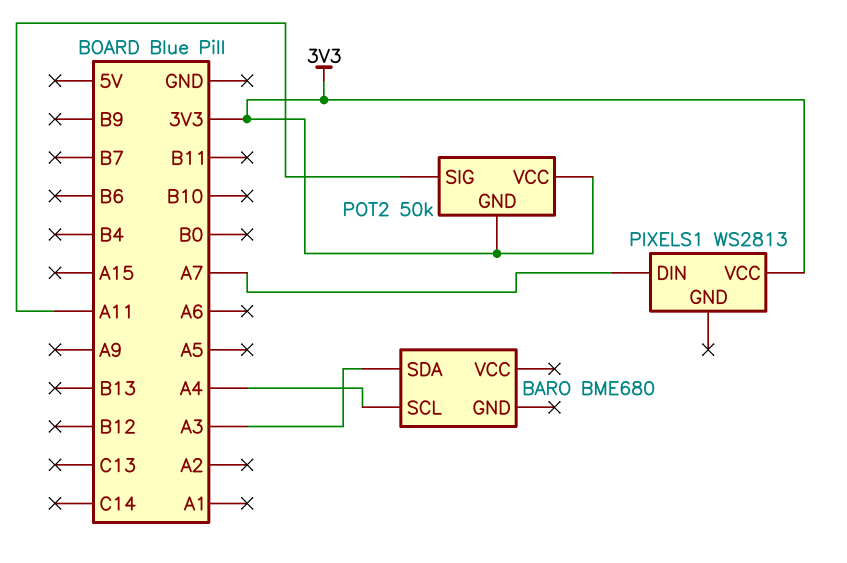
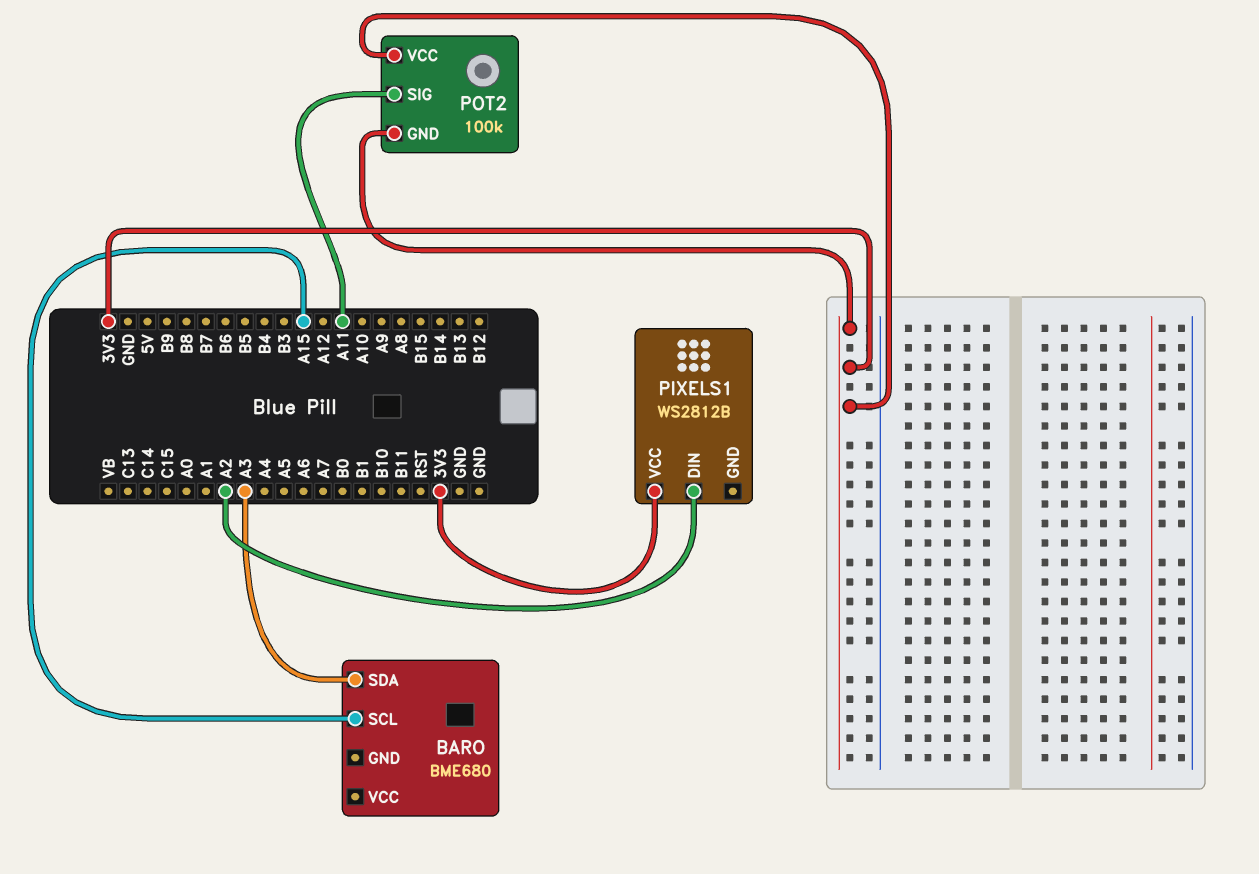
BARO pin SCL: A4 -> A15
PIXELS1: WS2813 -> WS2812B
PIXELS1 pin DIN: A7 -> A2
POT2: 50k -> 100k

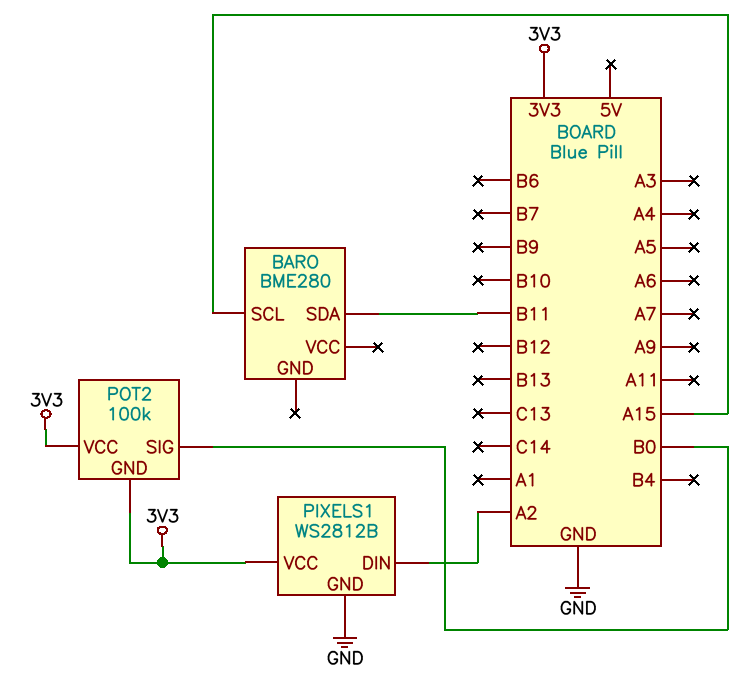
BARO: BME680 -> BME280
BARO pin SDA: A3 -> B11
PIXELS1 pin GND: none -> GND
POT2 pin SIG: A11 -> B0

